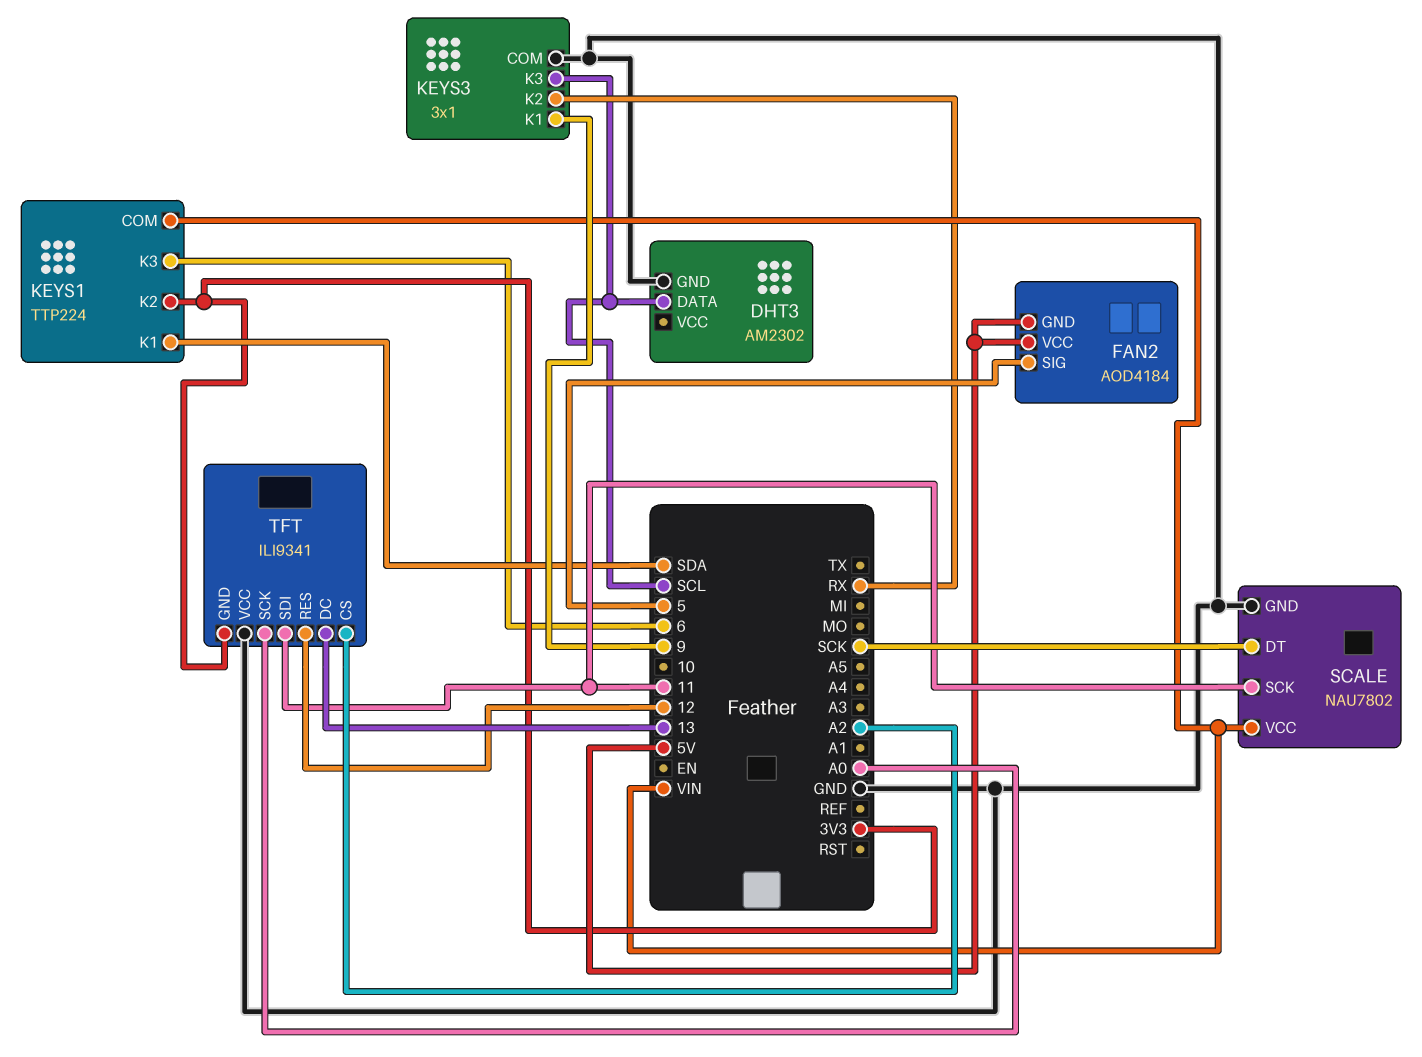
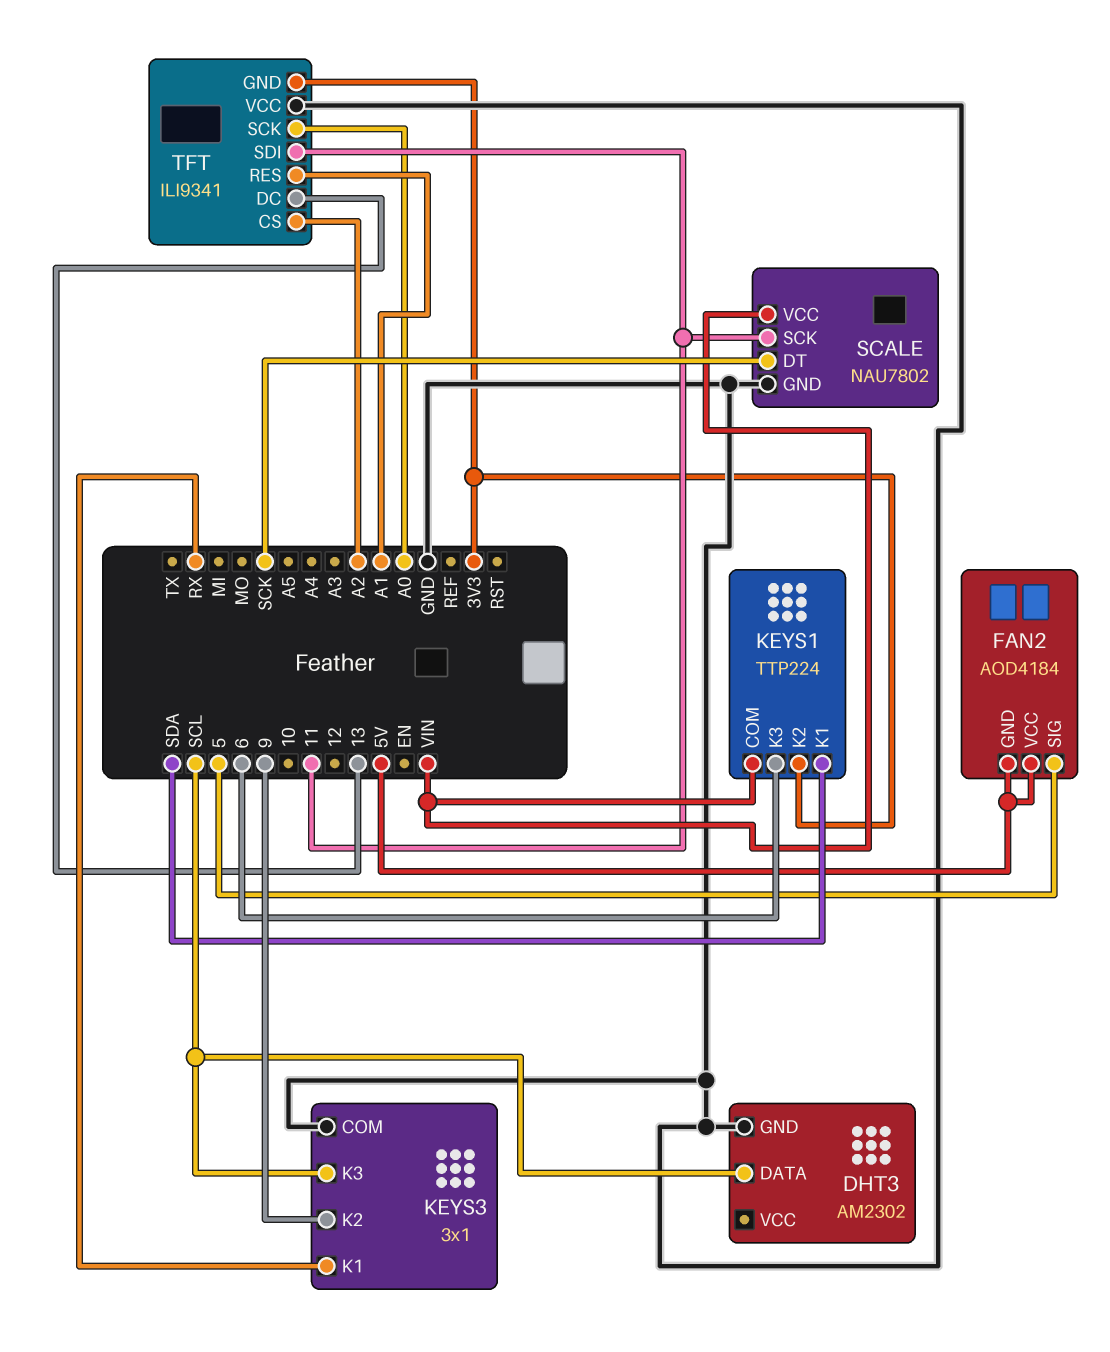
KEYS3 pin K1: 9 -> RX
KEYS3 pin K2: RX -> 9
TFT pin RES: 12 -> A1

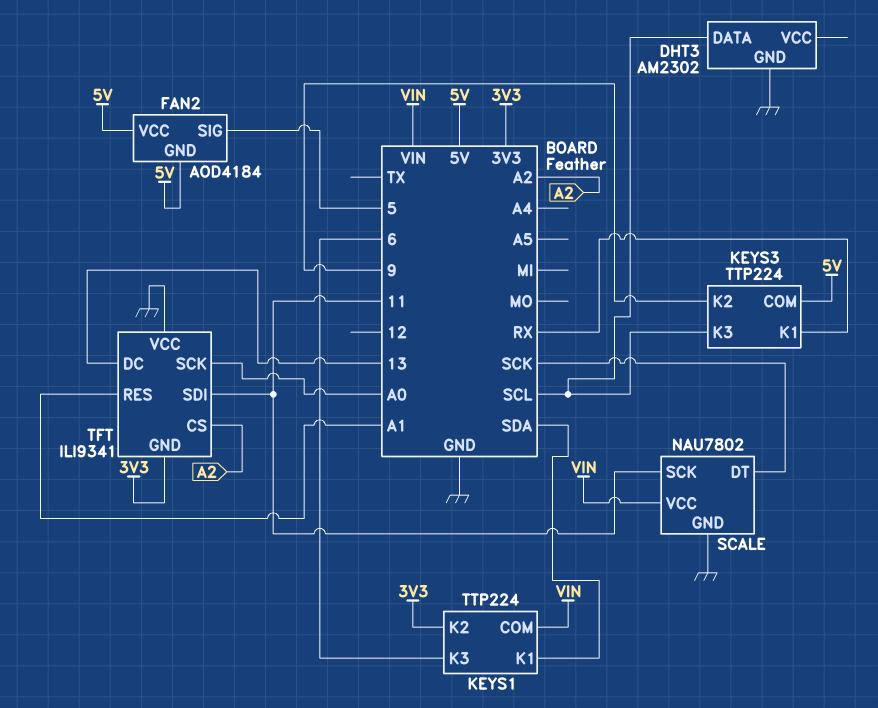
KEYS3: 3x1 -> TTP224
KEYS3 pin COM: GND -> 5V

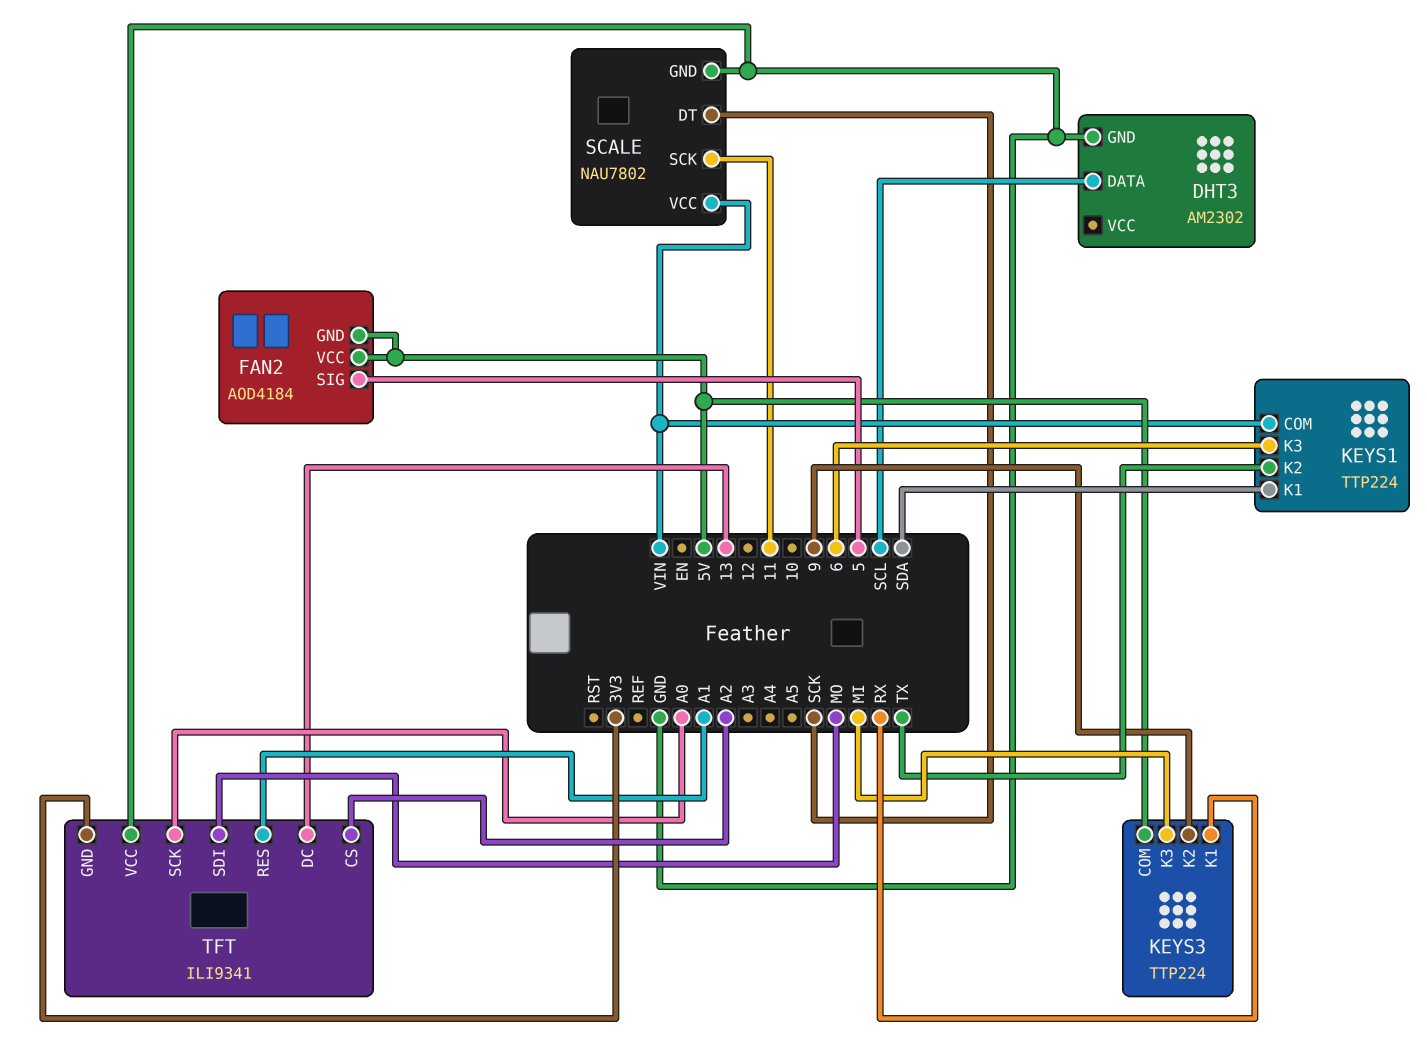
KEYS1 pin K2: 3V3 -> TX
KEYS3 pin K3: SCL -> MI
TFT pin SDI: 11 -> MO

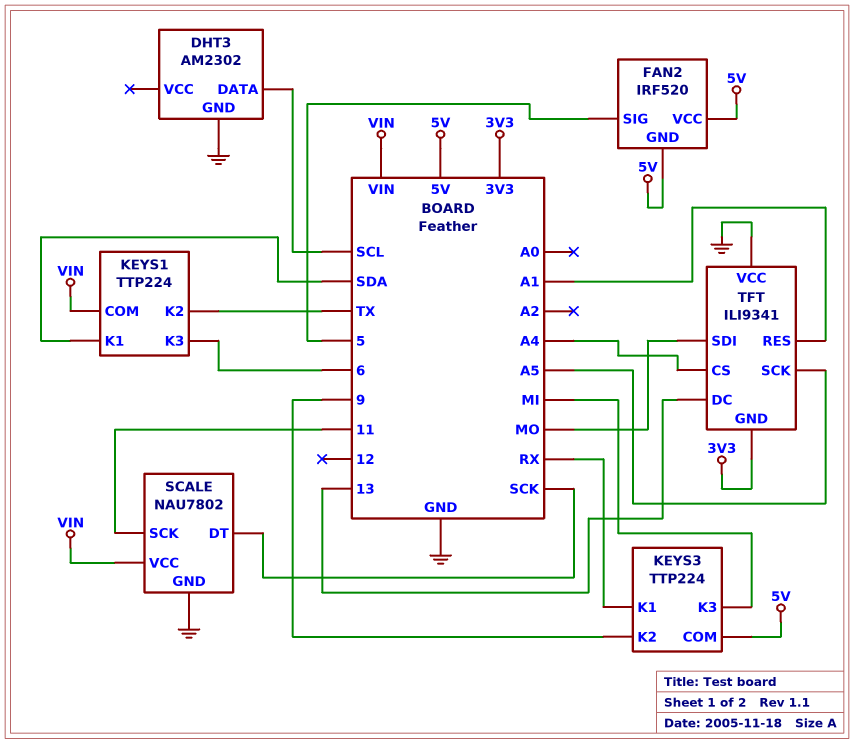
FAN2: AOD4184 -> IRF520
TFT pin CS: A2 -> A4
TFT pin SCK: A0 -> A5

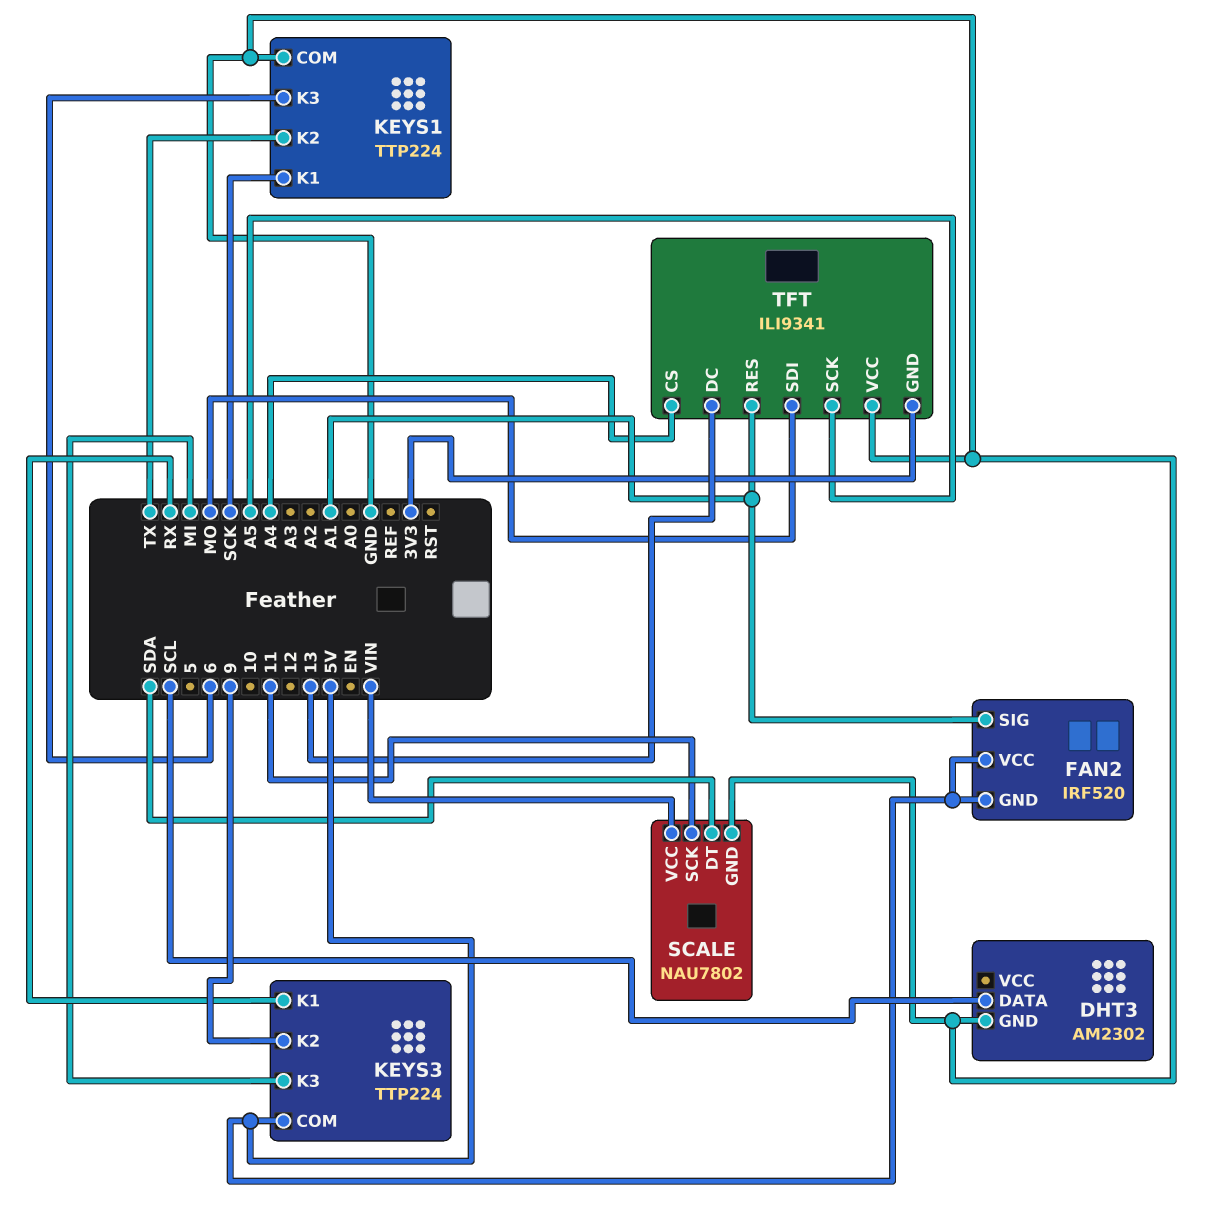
FAN2 pin SIG: 5 -> A1
KEYS1 pin COM: VIN -> GND
KEYS1 pin K1: SDA -> SCK
SCALE pin DT: SCK -> SDA

